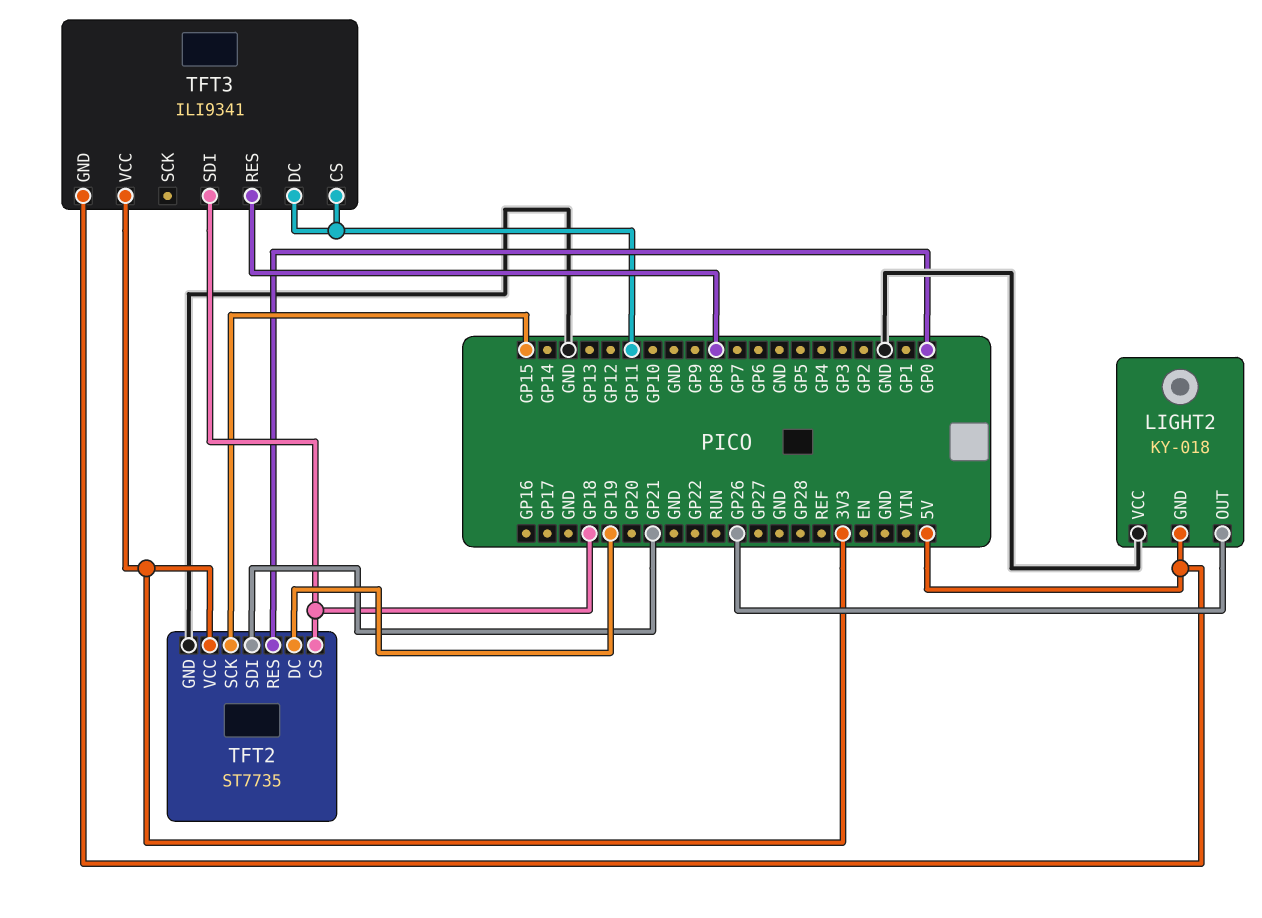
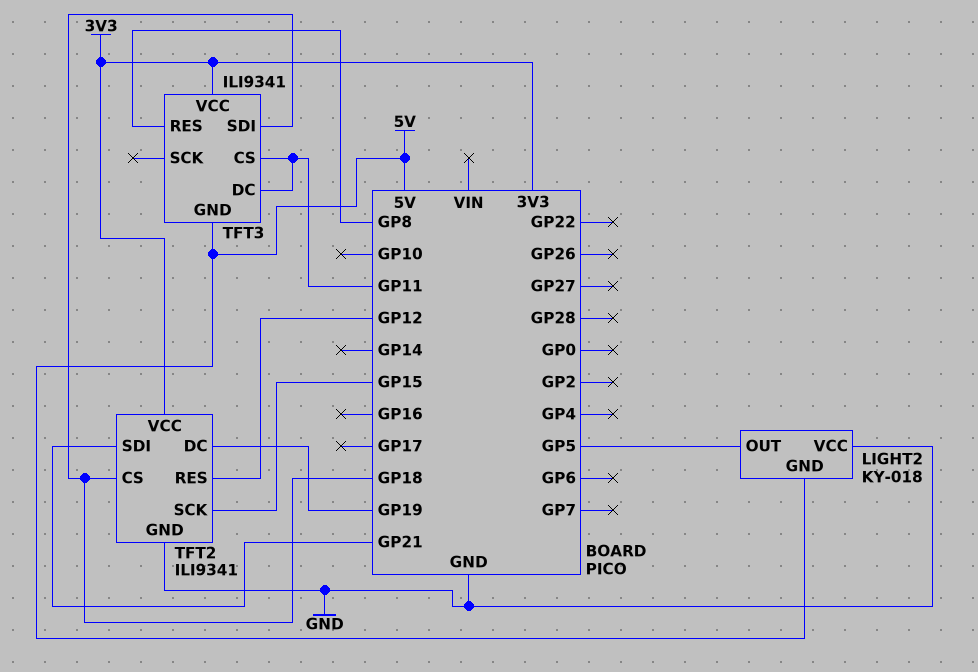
LIGHT2 pin OUT: GP26 -> GP5
TFT2: ST7735 -> ILI9341
TFT2 pin RES: GP0 -> GP12

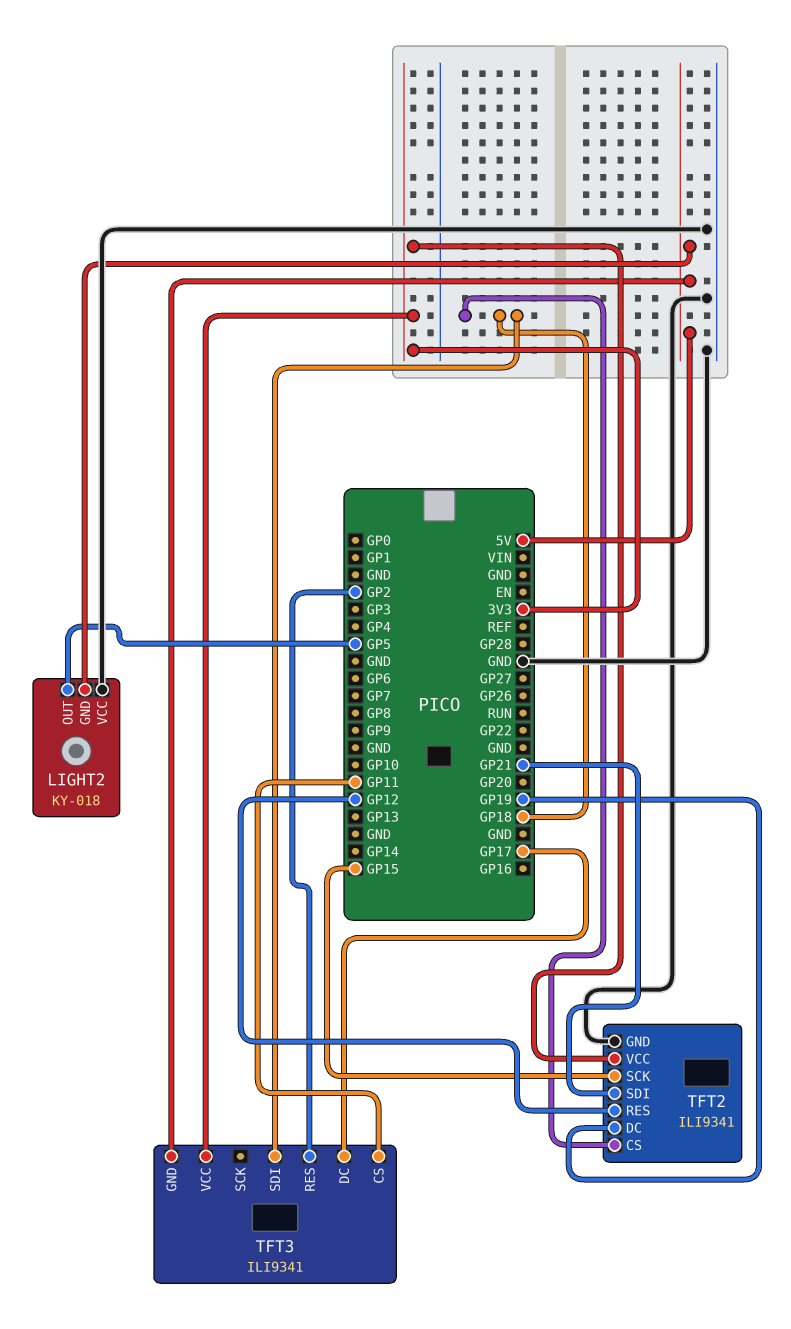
TFT3 pin DC: GP11 -> GP17
TFT3 pin RES: GP8 -> GP2

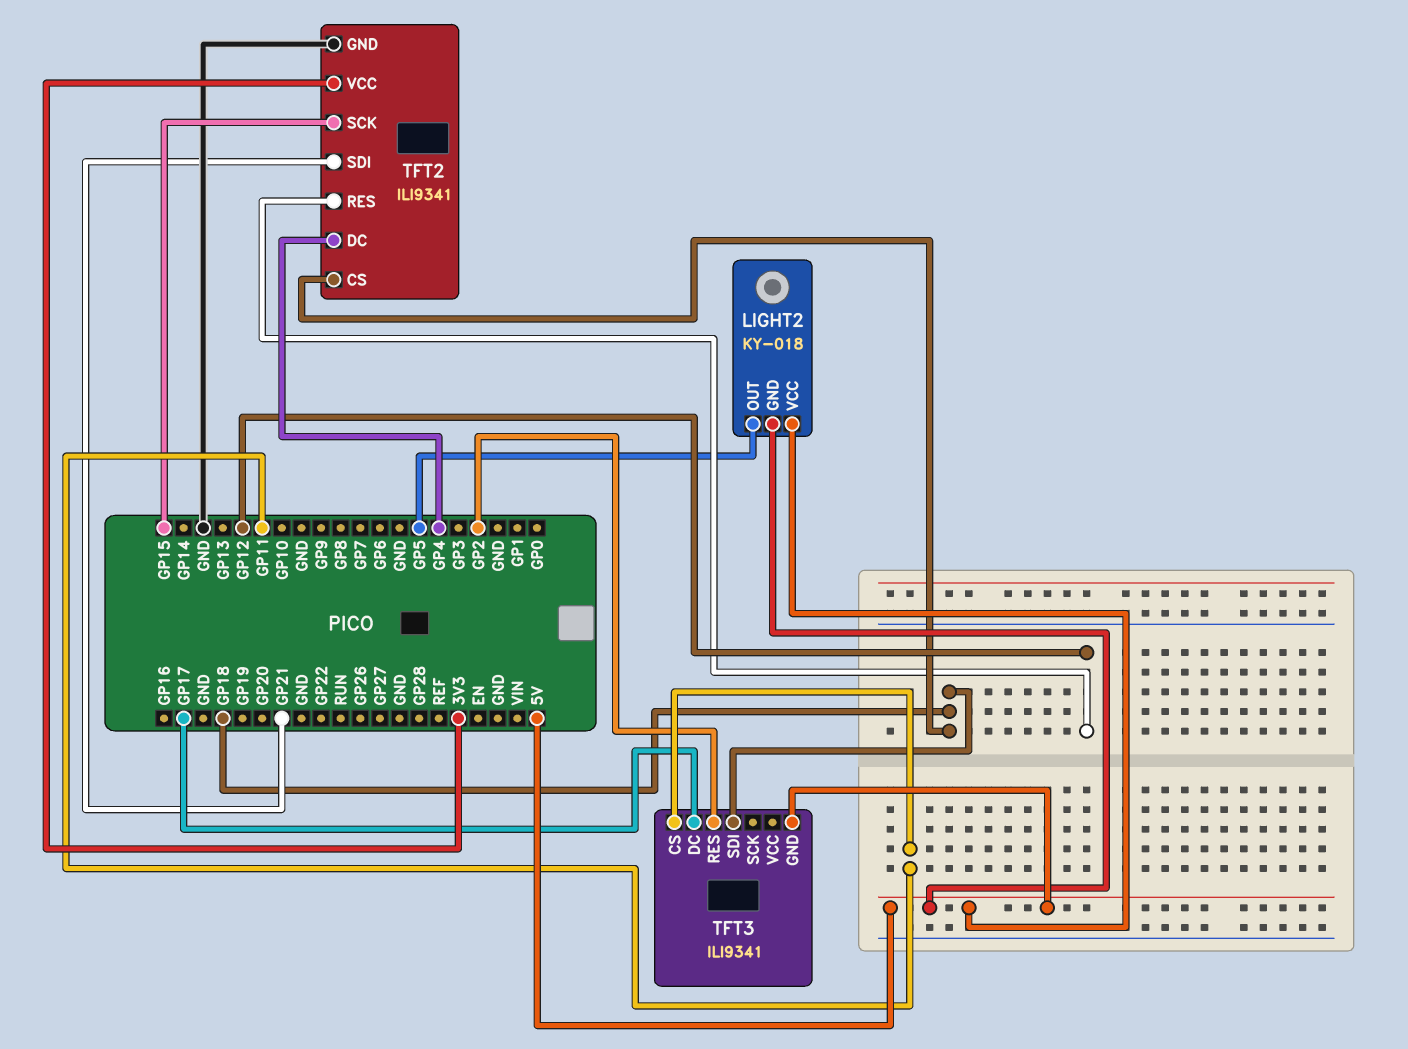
LIGHT2 pin VCC: GND -> 5V
TFT2 pin DC: GP19 -> GP4
TFT3 pin VCC: 3V3 -> none

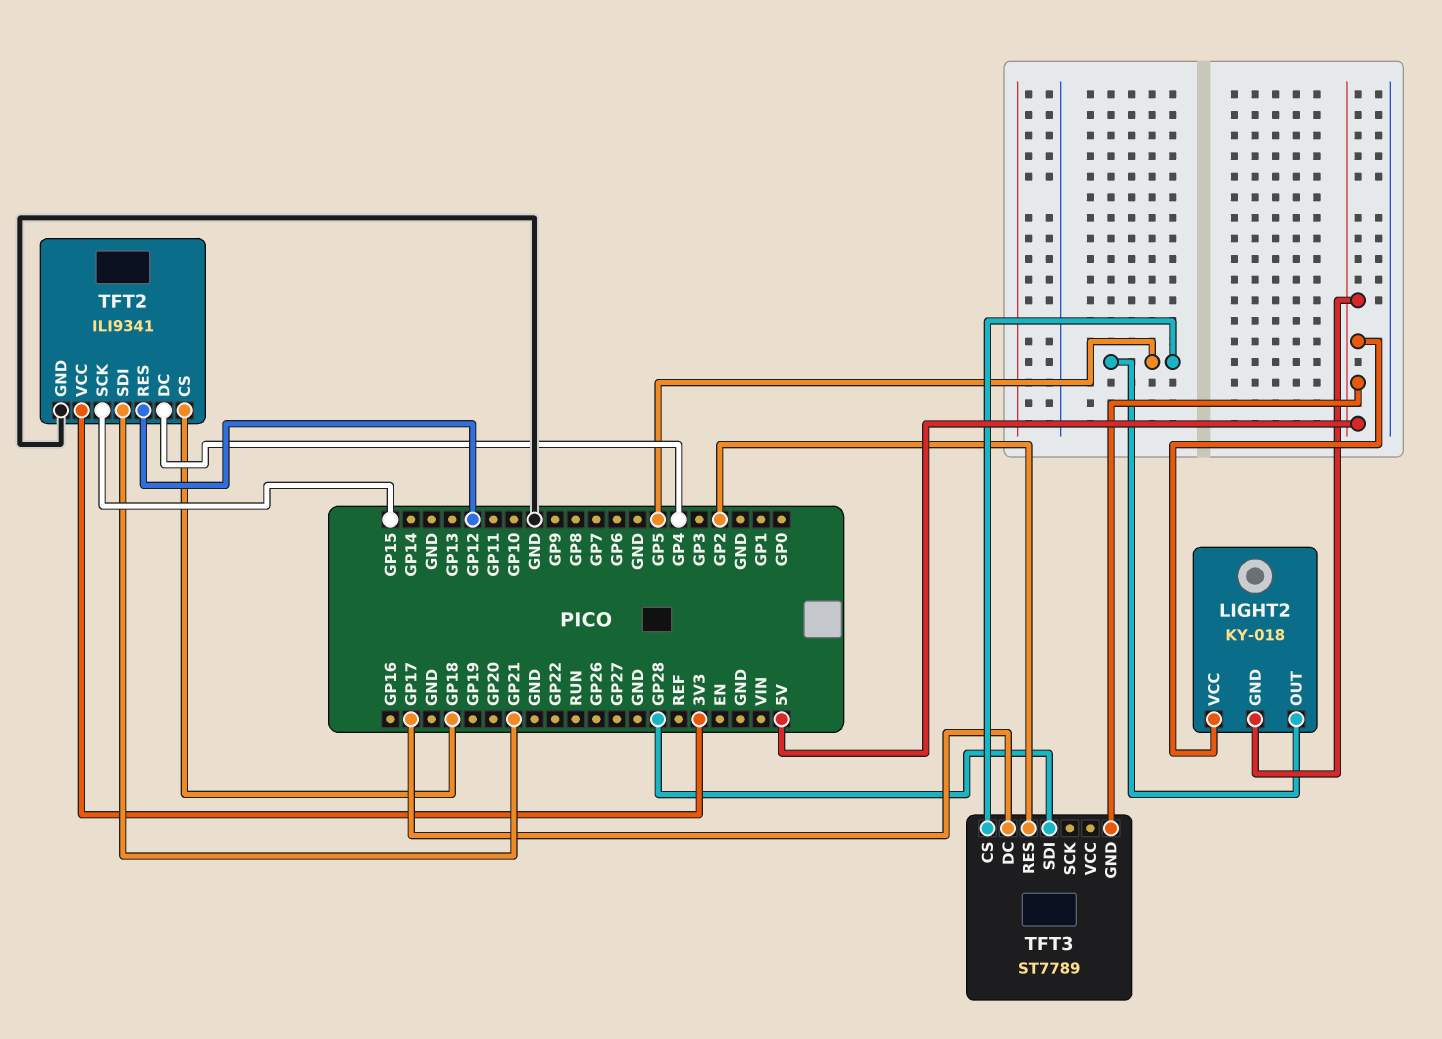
TFT3: ILI9341 -> ST7789
TFT3 pin CS: GP11 -> GP5
TFT3 pin SDI: GP18 -> GP28

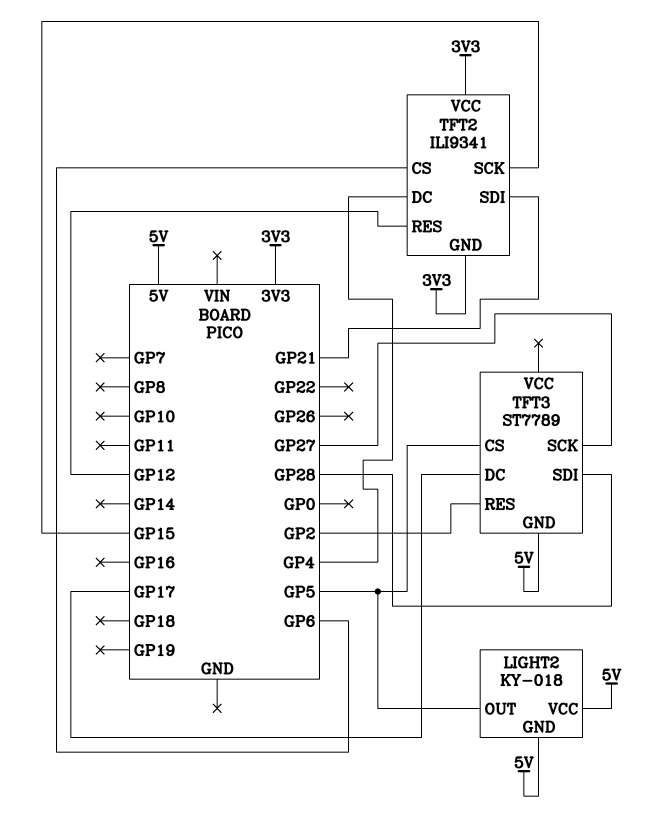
TFT2 pin CS: GP18 -> GP6
TFT2 pin GND: GND -> 3V3
TFT3 pin SCK: none -> GP27

